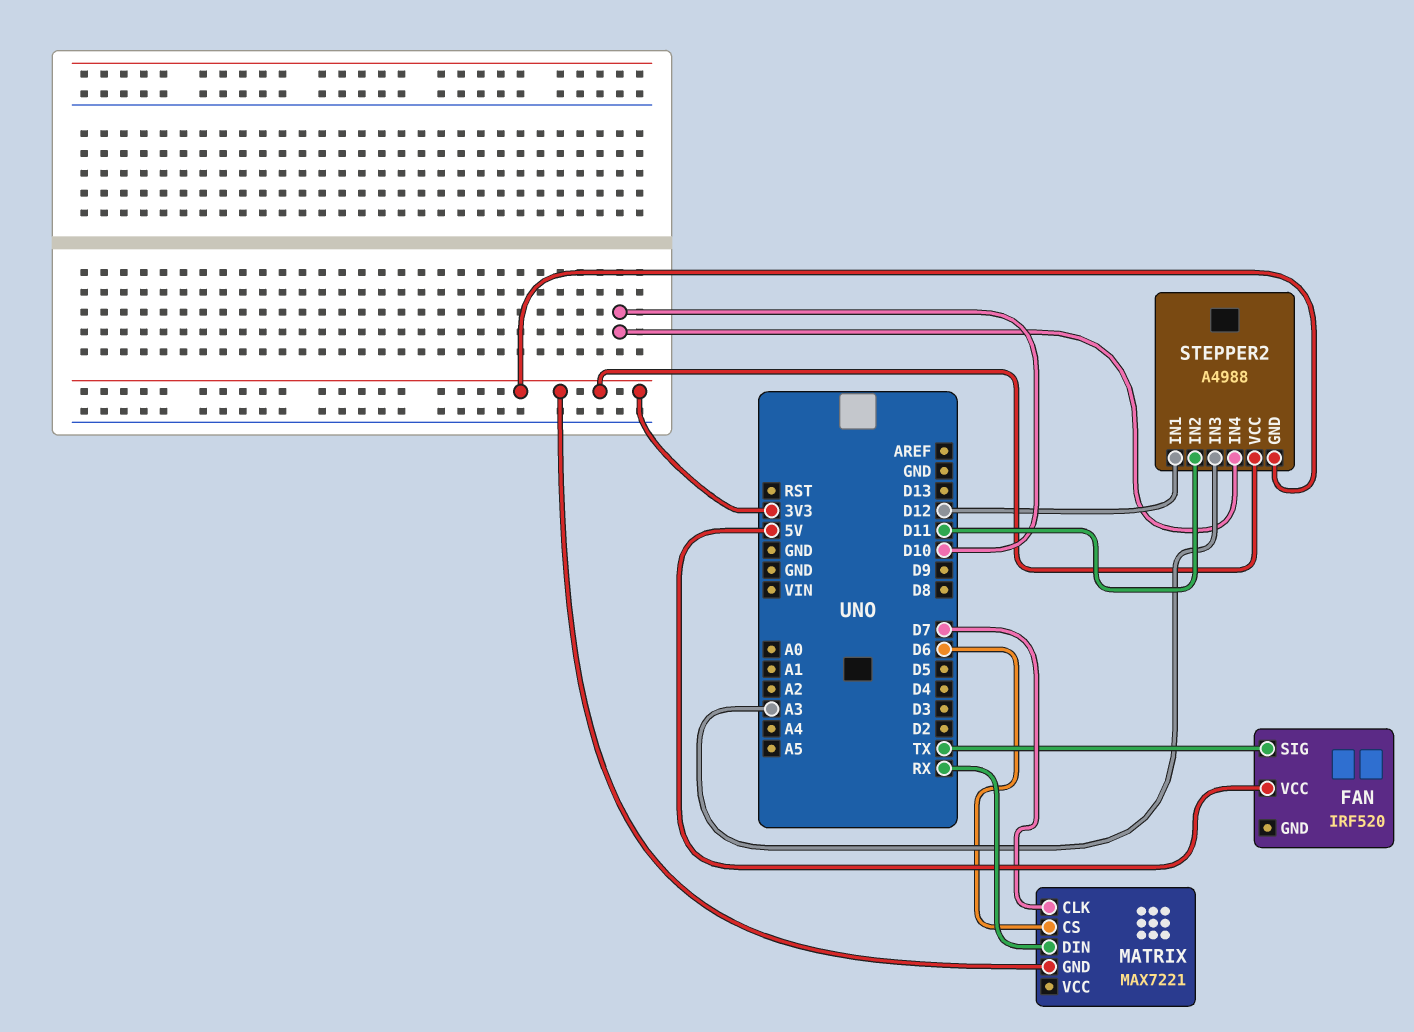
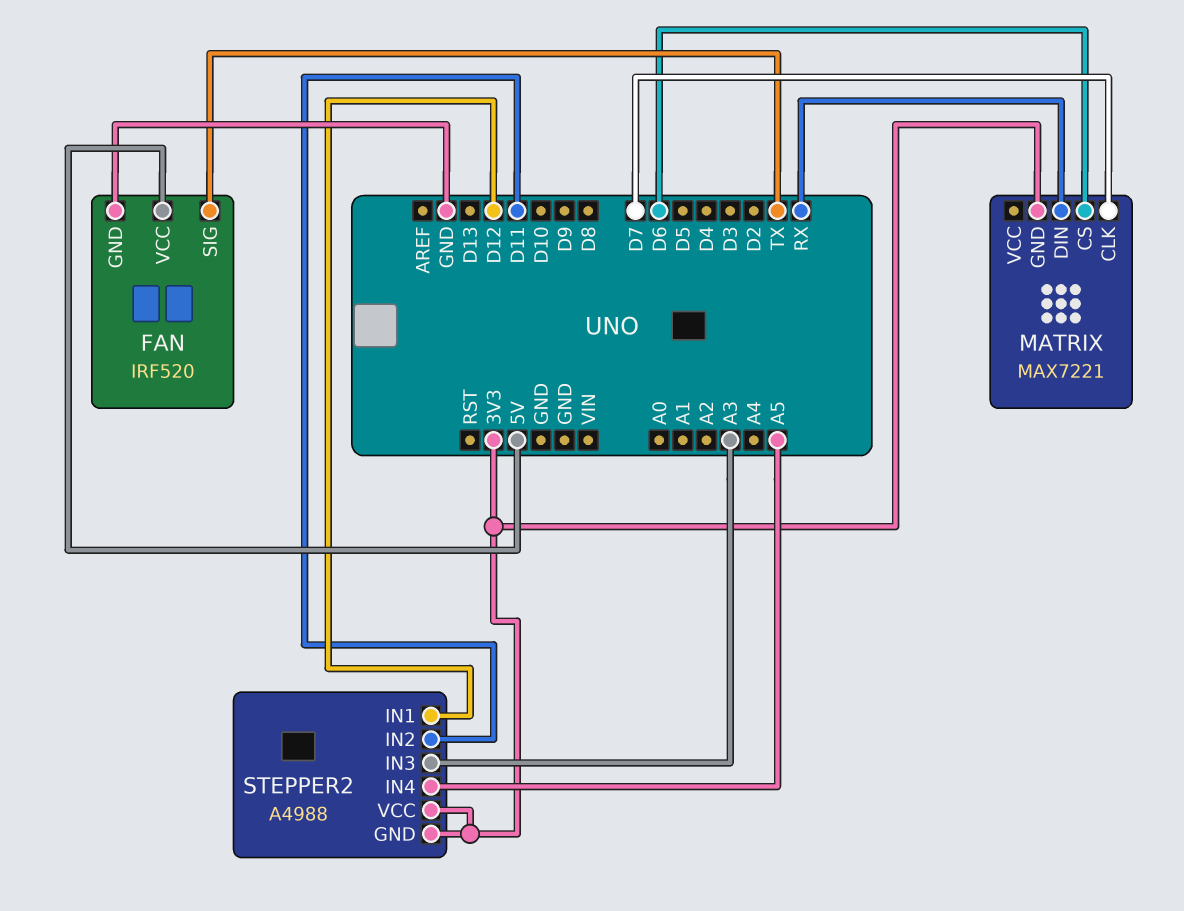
FAN pin GND: none -> GND
STEPPER2 pin IN4: D10 -> A5

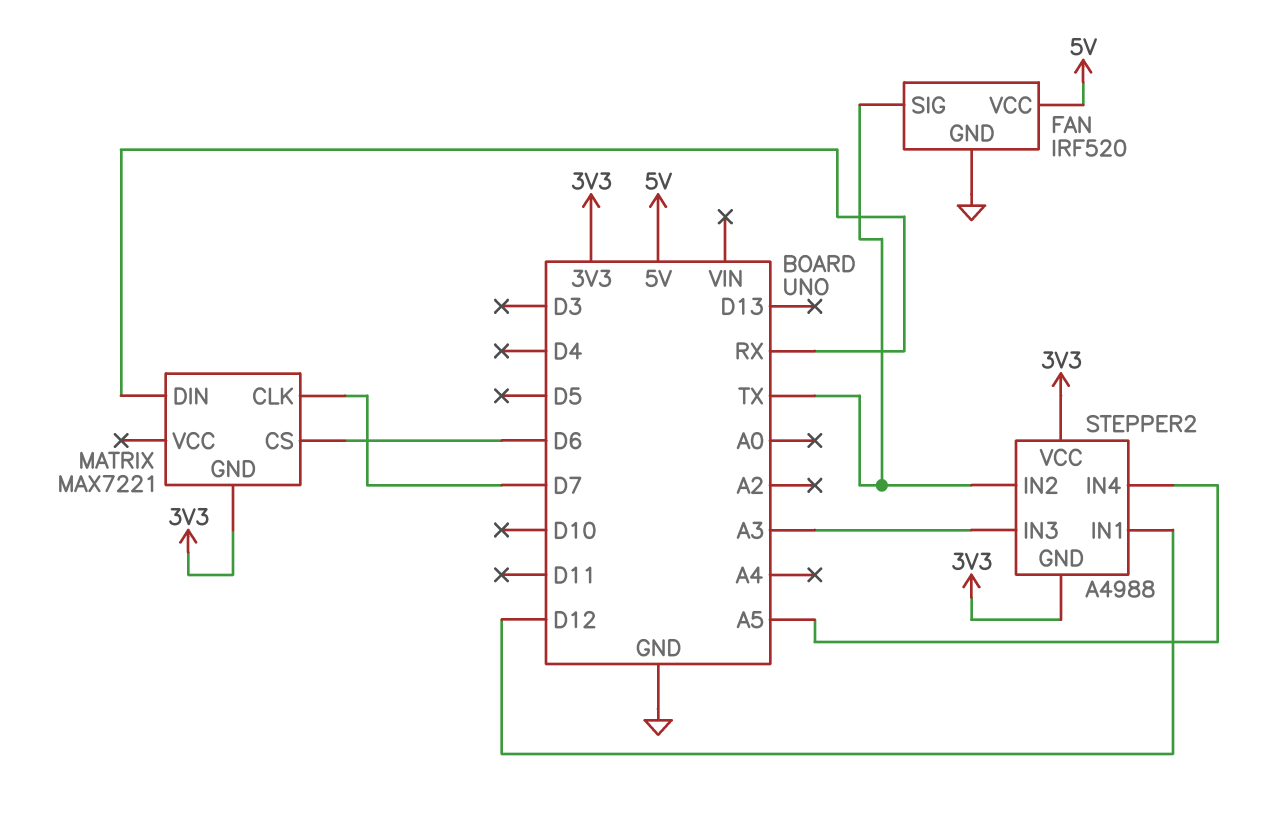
STEPPER2 pin IN2: D11 -> TX

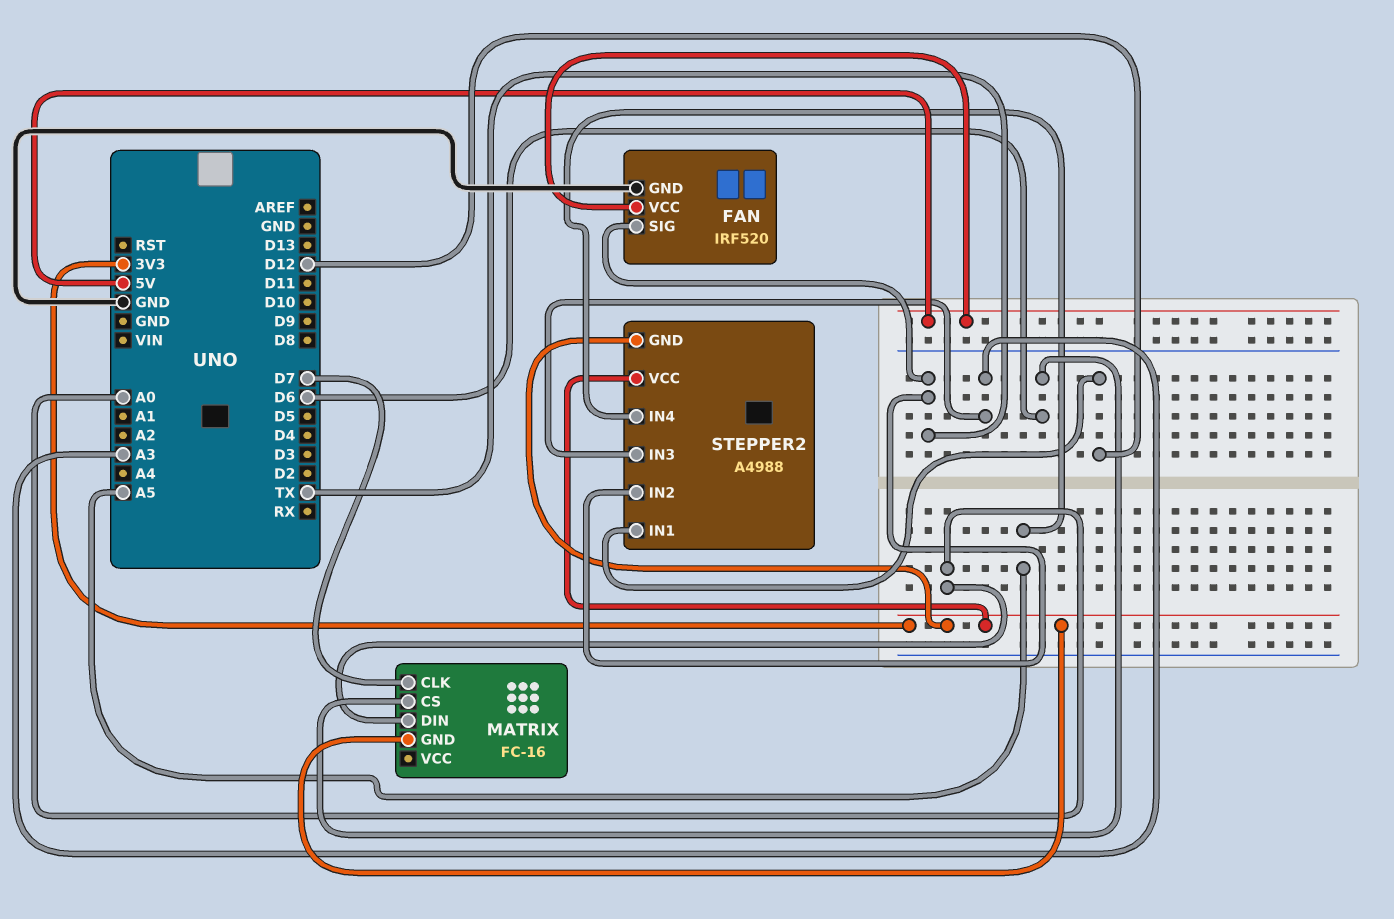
MATRIX: MAX7221 -> FC-16
MATRIX pin DIN: RX -> A0

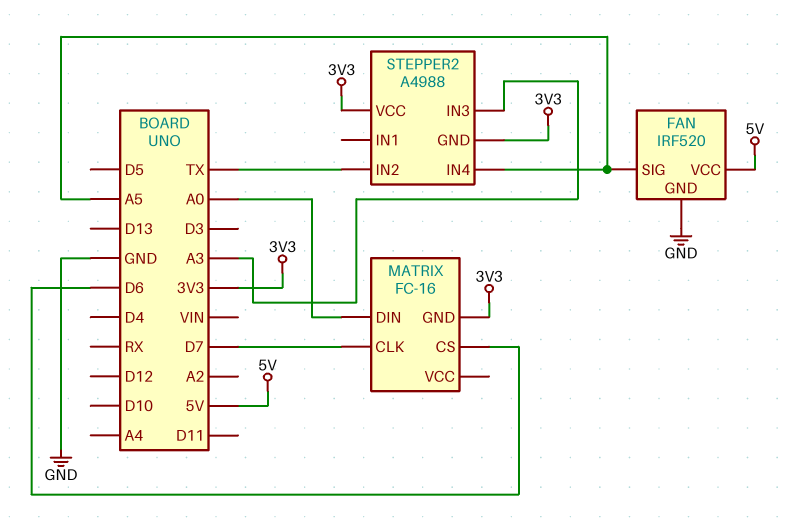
FAN pin SIG: TX -> A5
STEPPER2 pin IN1: D12 -> none

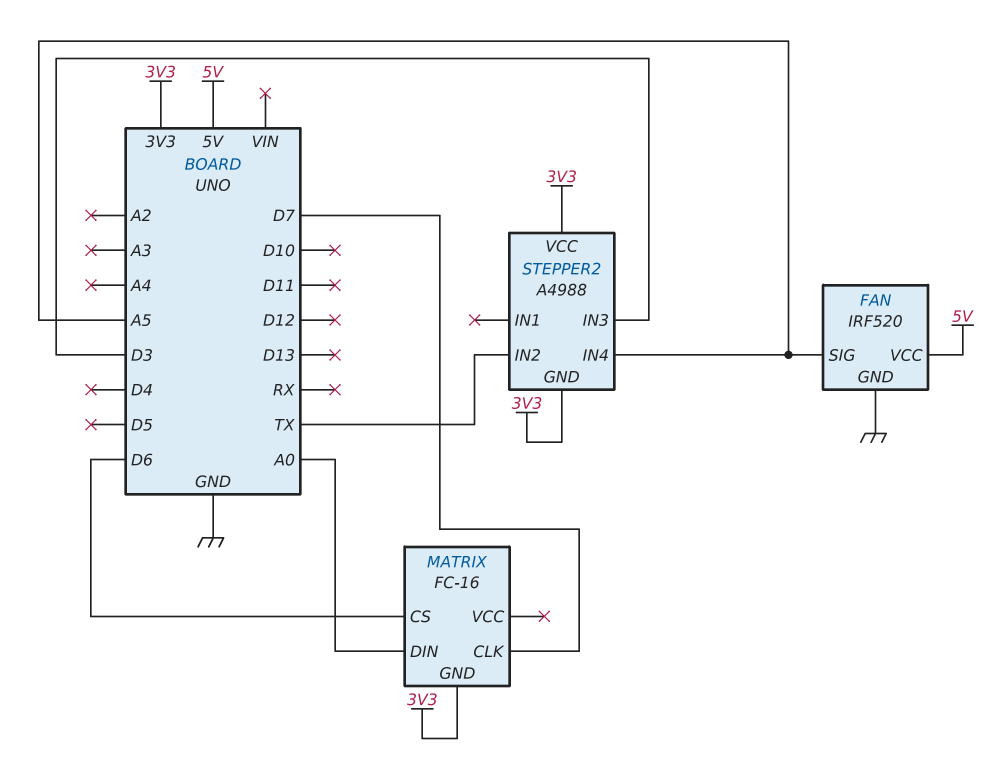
STEPPER2 pin IN3: A3 -> D3

